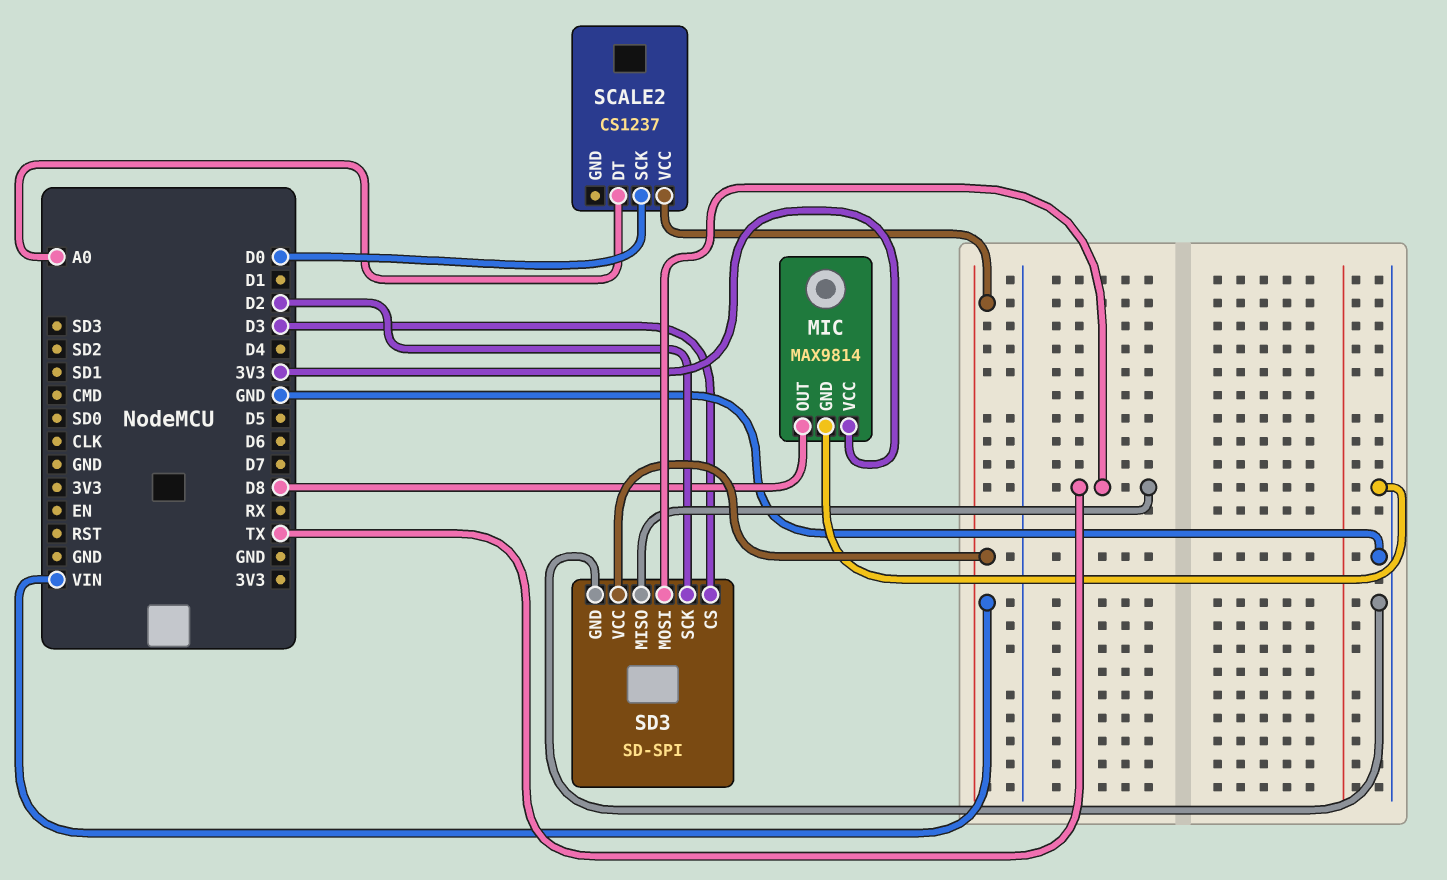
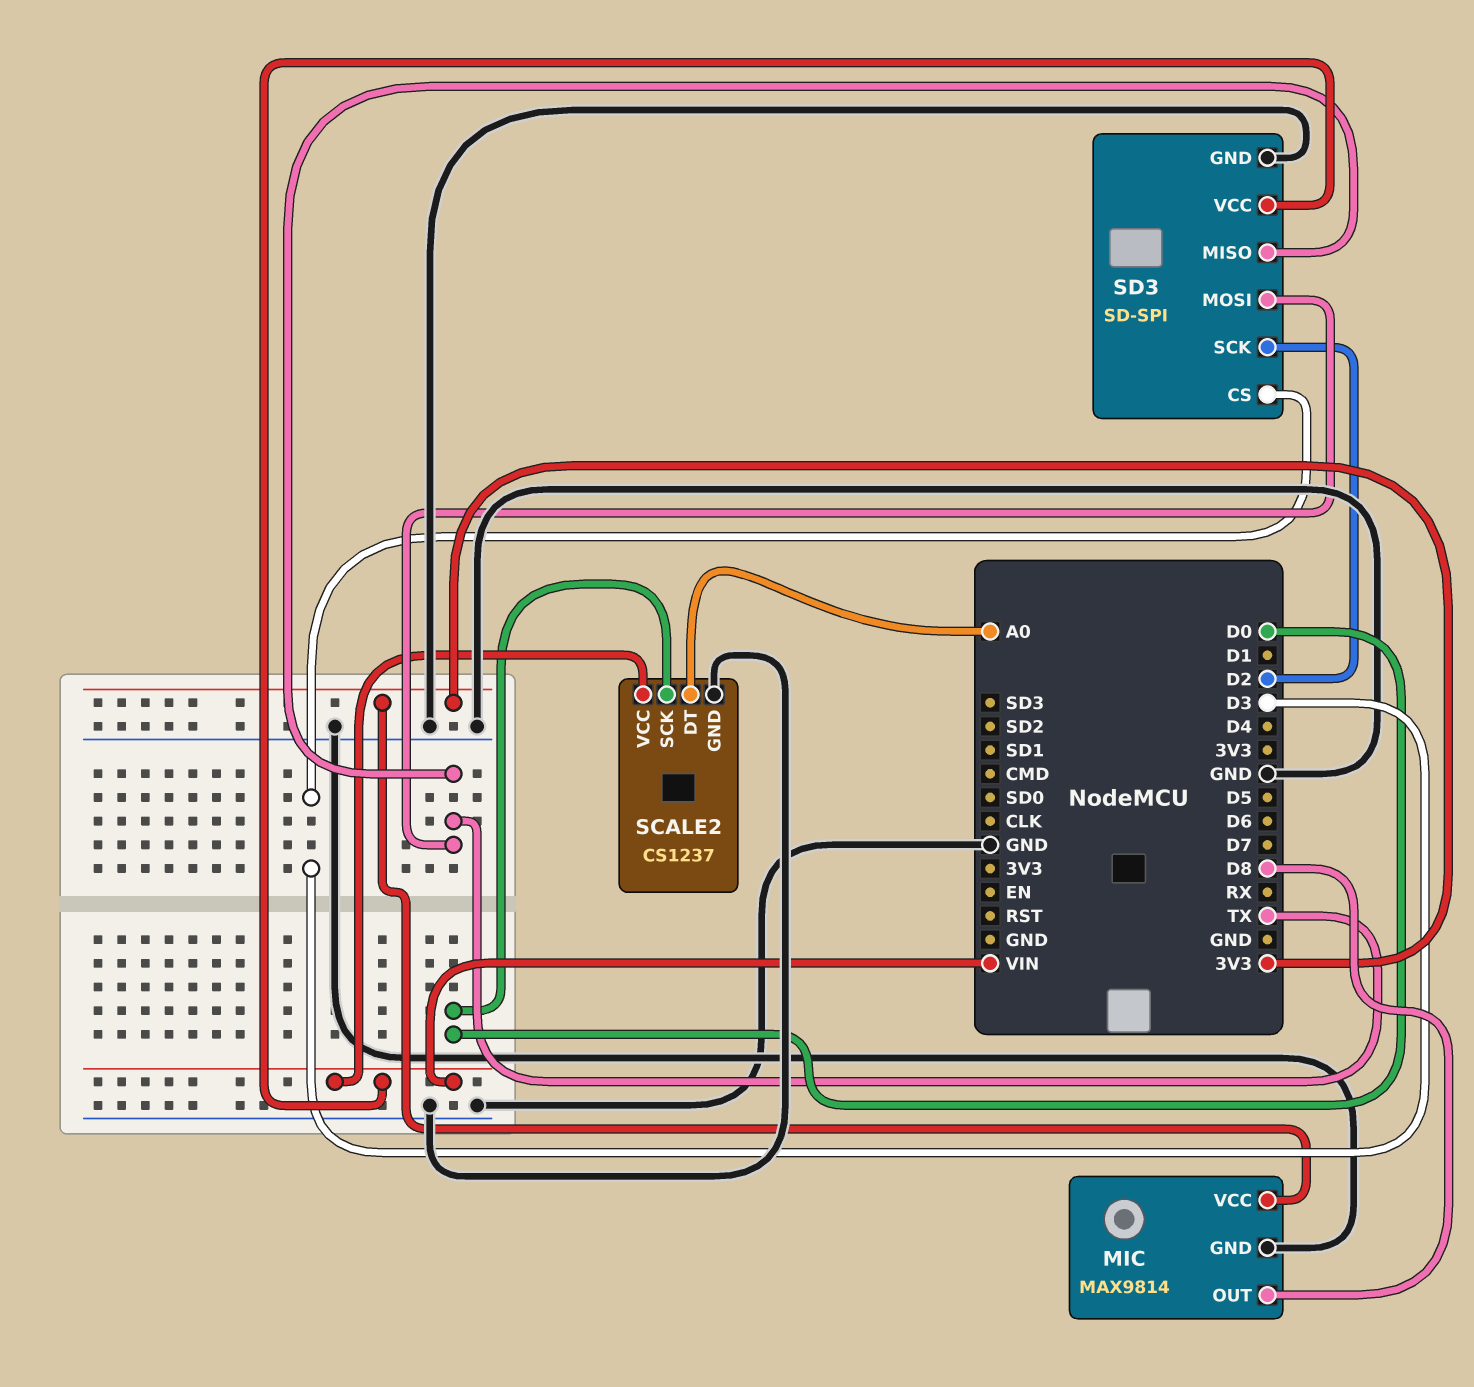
SCALE2 pin GND: none -> GND

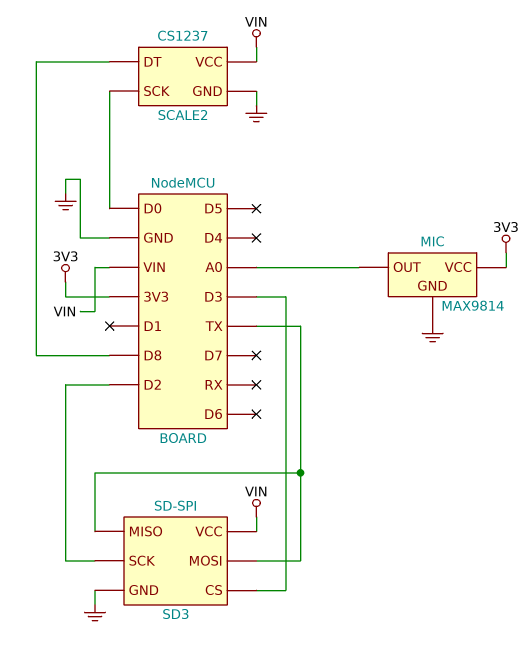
MIC pin OUT: D8 -> A0
SCALE2 pin DT: A0 -> D8

